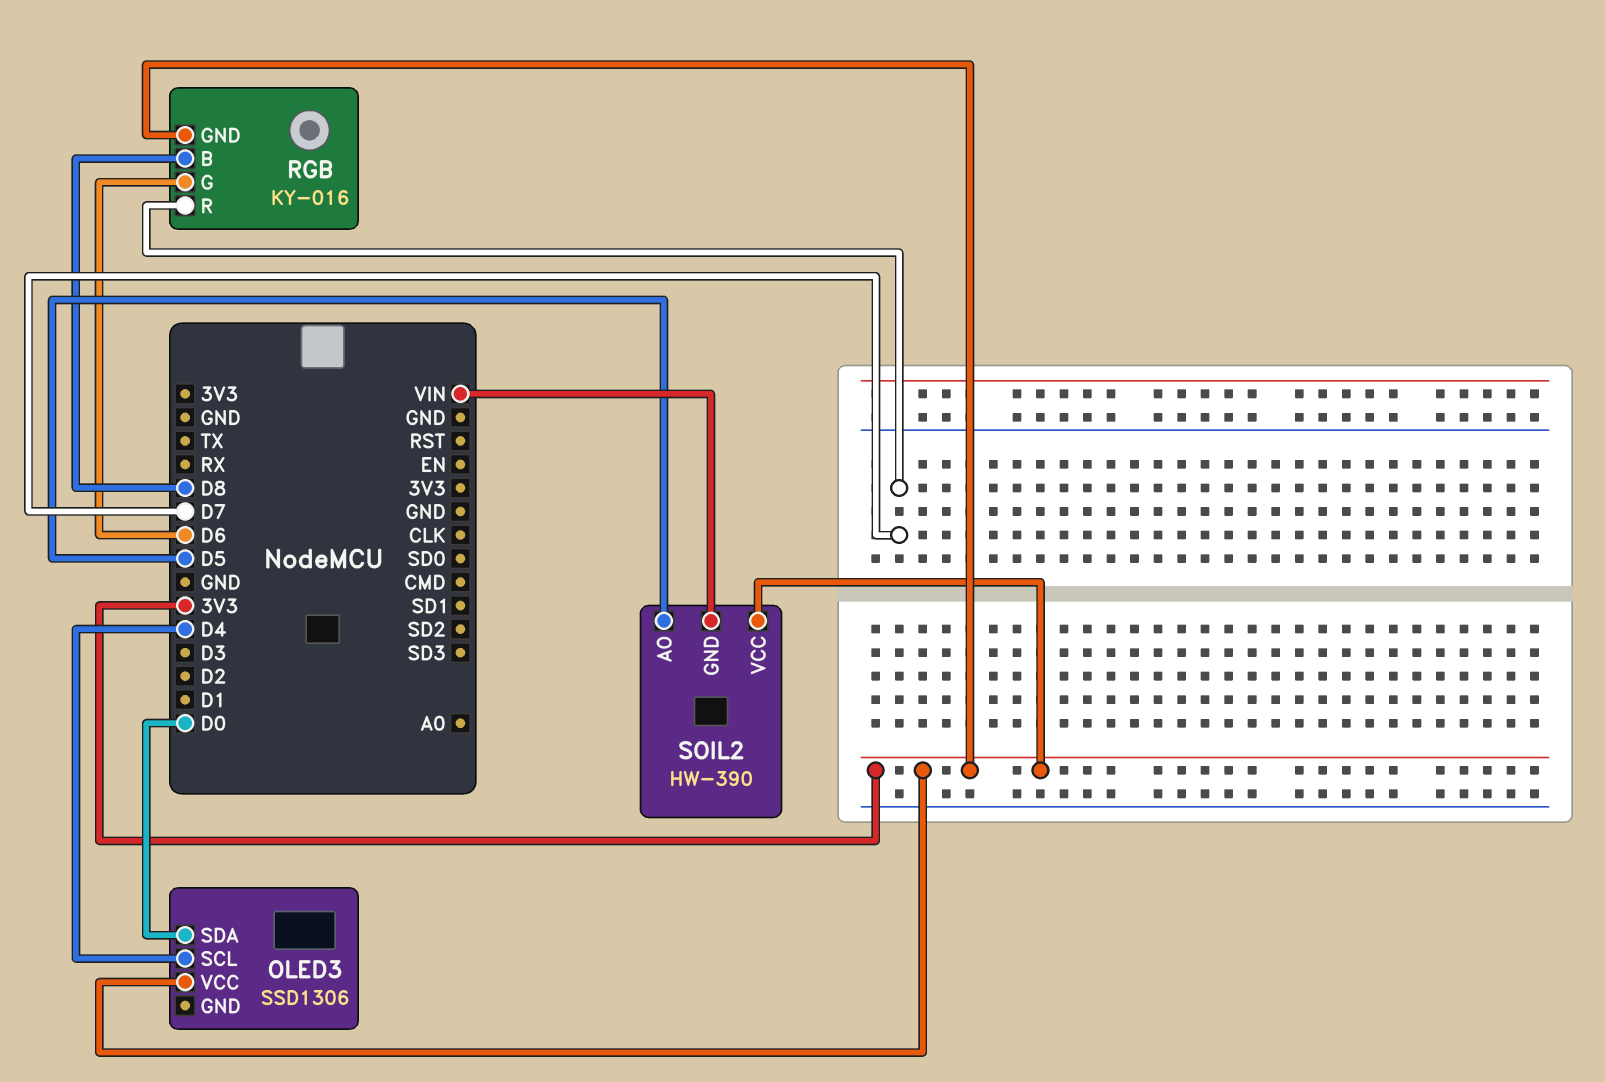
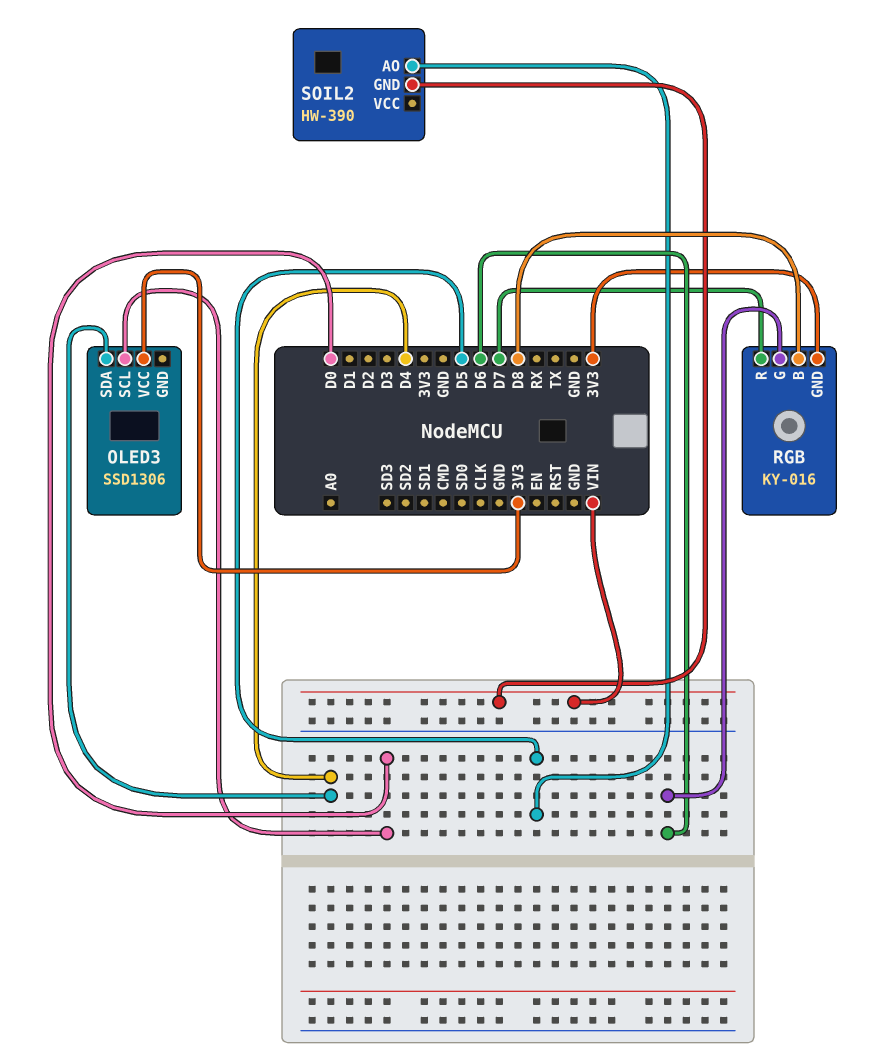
OLED3 pin SCL: D4 -> D0
OLED3 pin SDA: D0 -> D4
SOIL2 pin VCC: 3V3 -> none

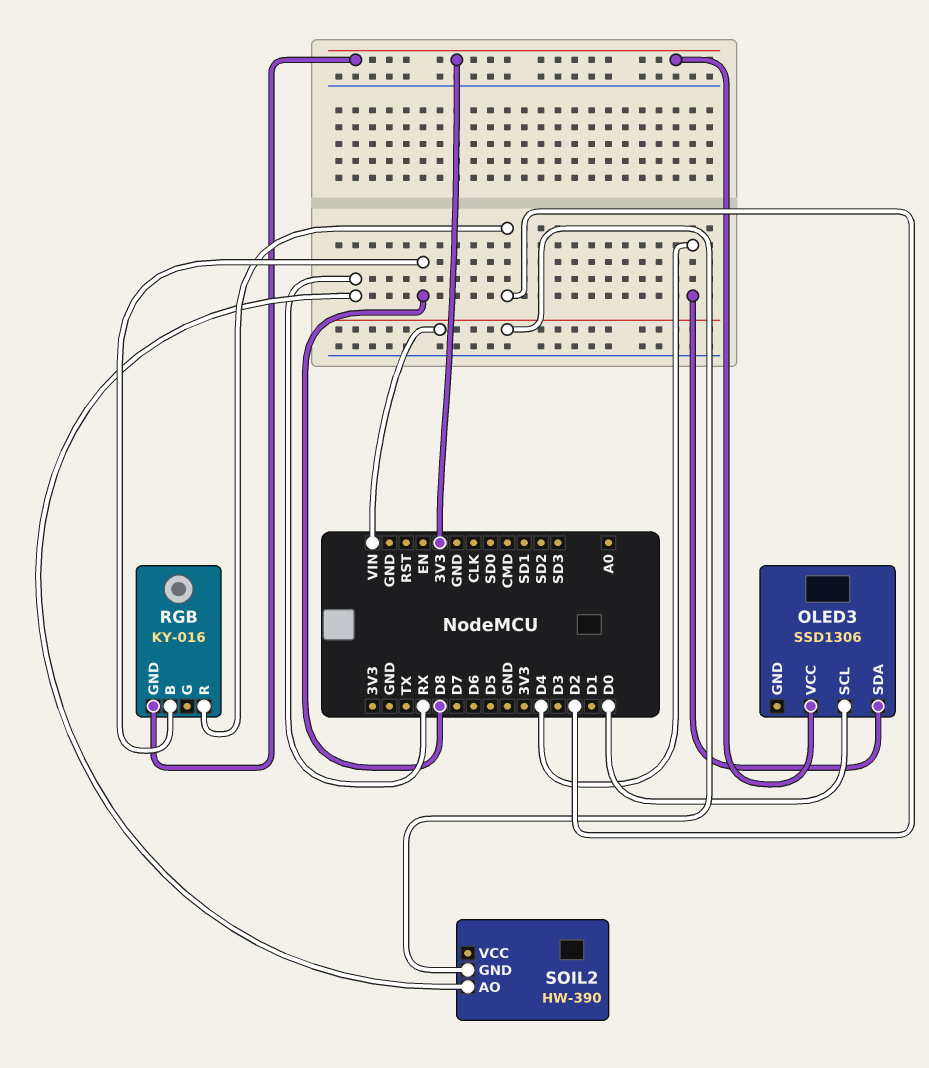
RGB pin G: D6 -> none
RGB pin R: D7 -> D2
SOIL2 pin AO: D5 -> RX

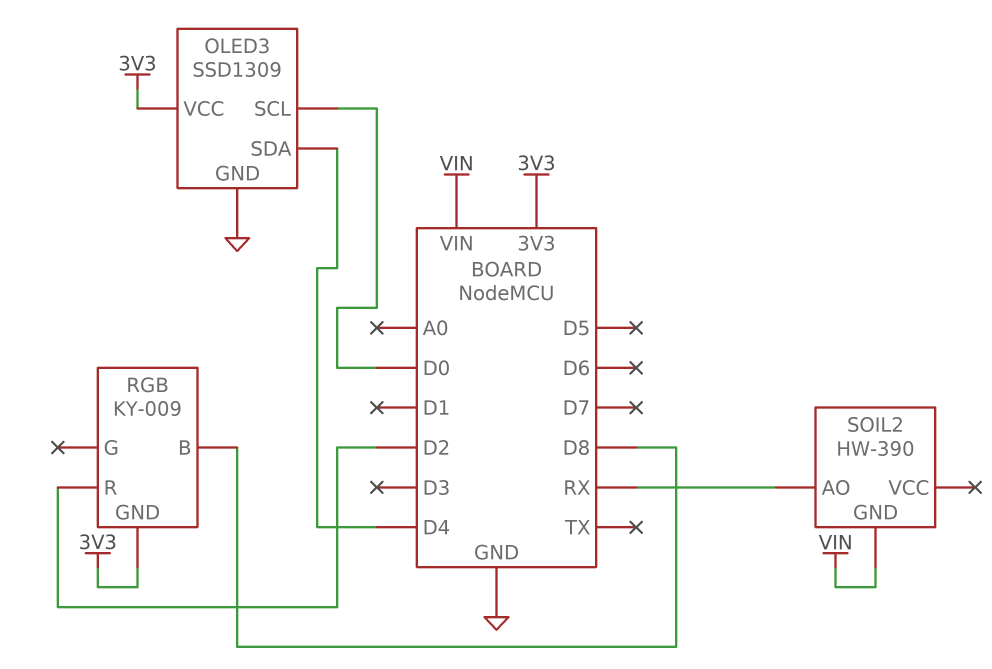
OLED3: SSD1306 -> SSD1309
OLED3 pin GND: none -> GND
RGB: KY-016 -> KY-009

